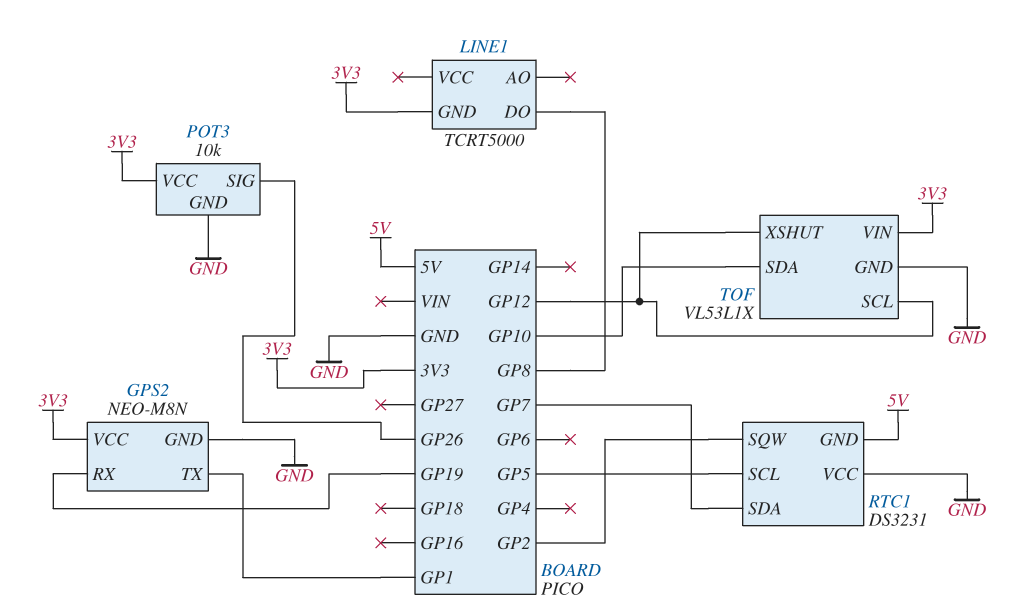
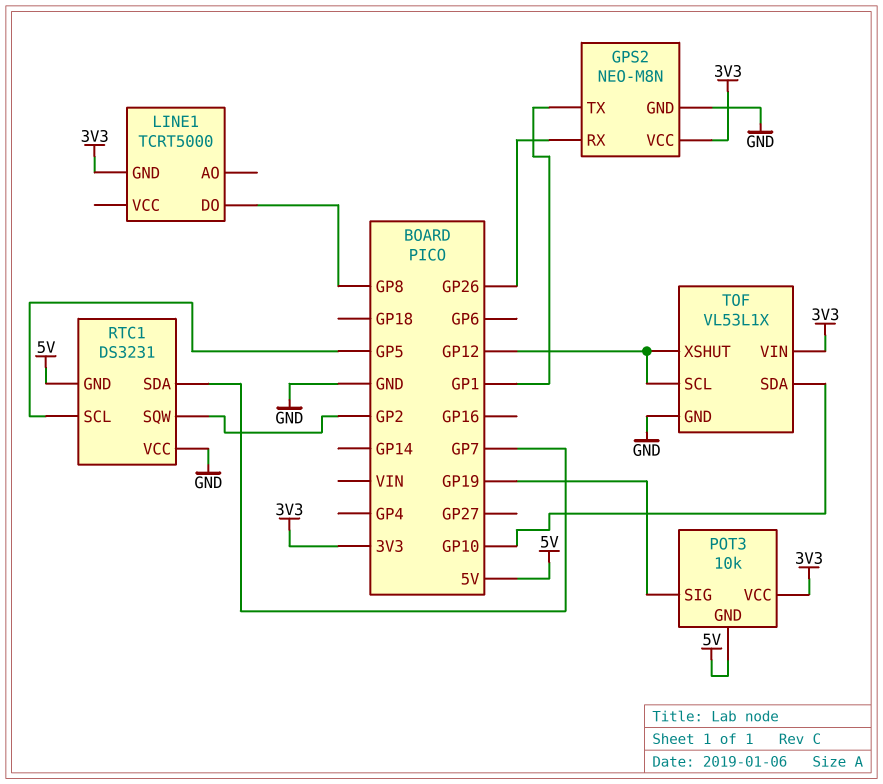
GPS2 pin RX: GP19 -> GP26
POT3 pin GND: GND -> 5V
POT3 pin SIG: GP26 -> GP19

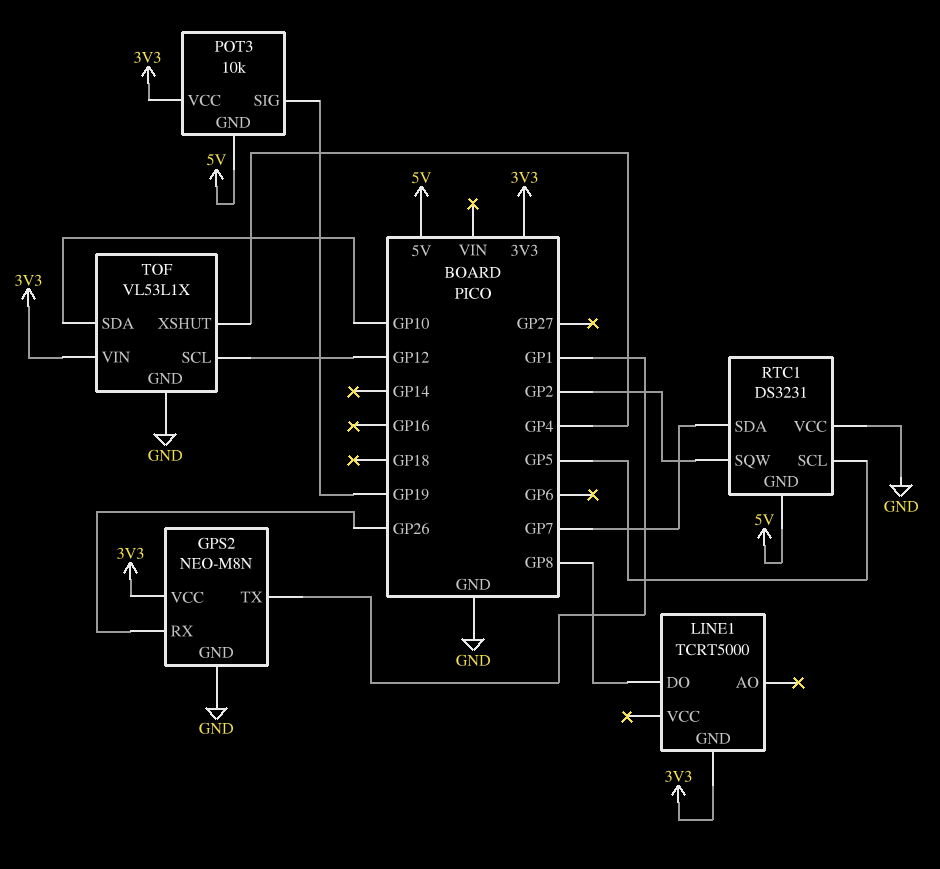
TOF pin XSHUT: GP12 -> GP4

